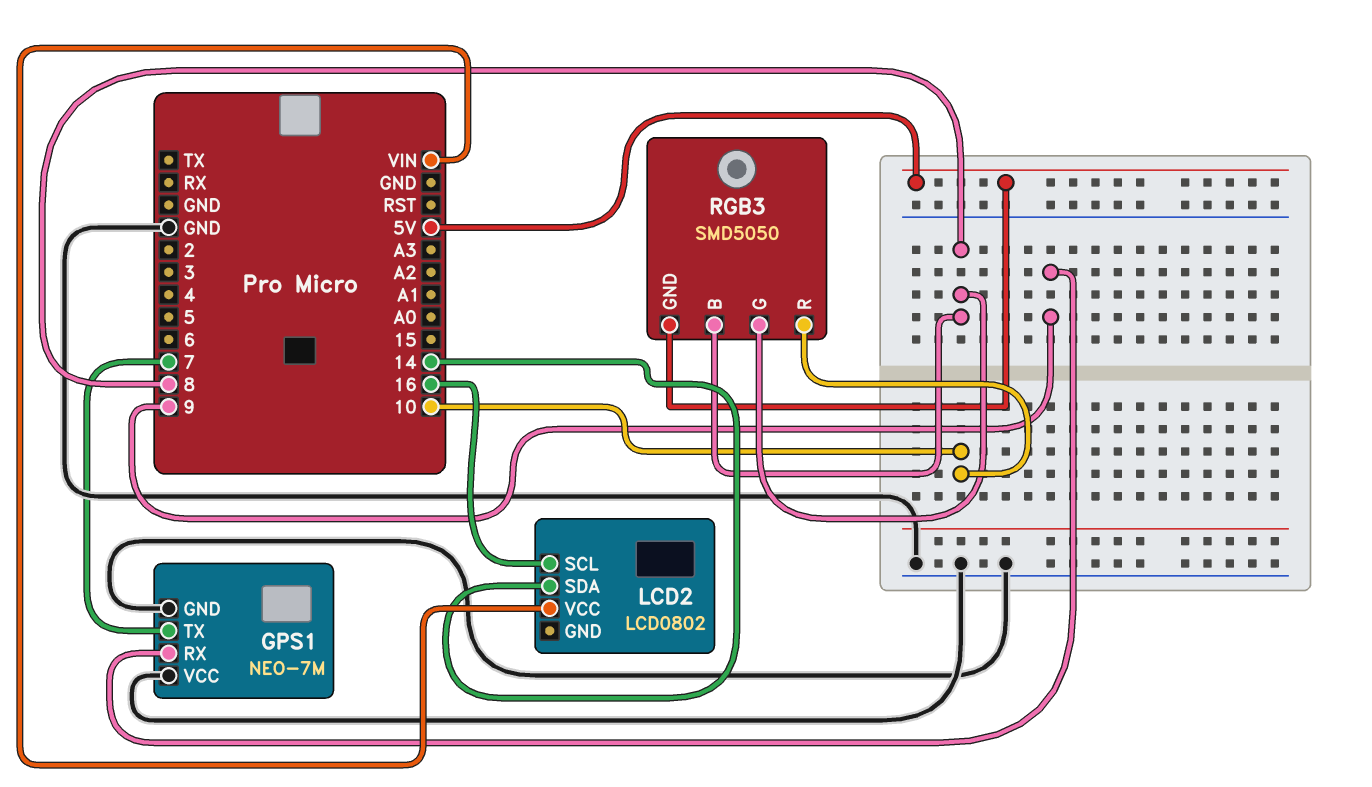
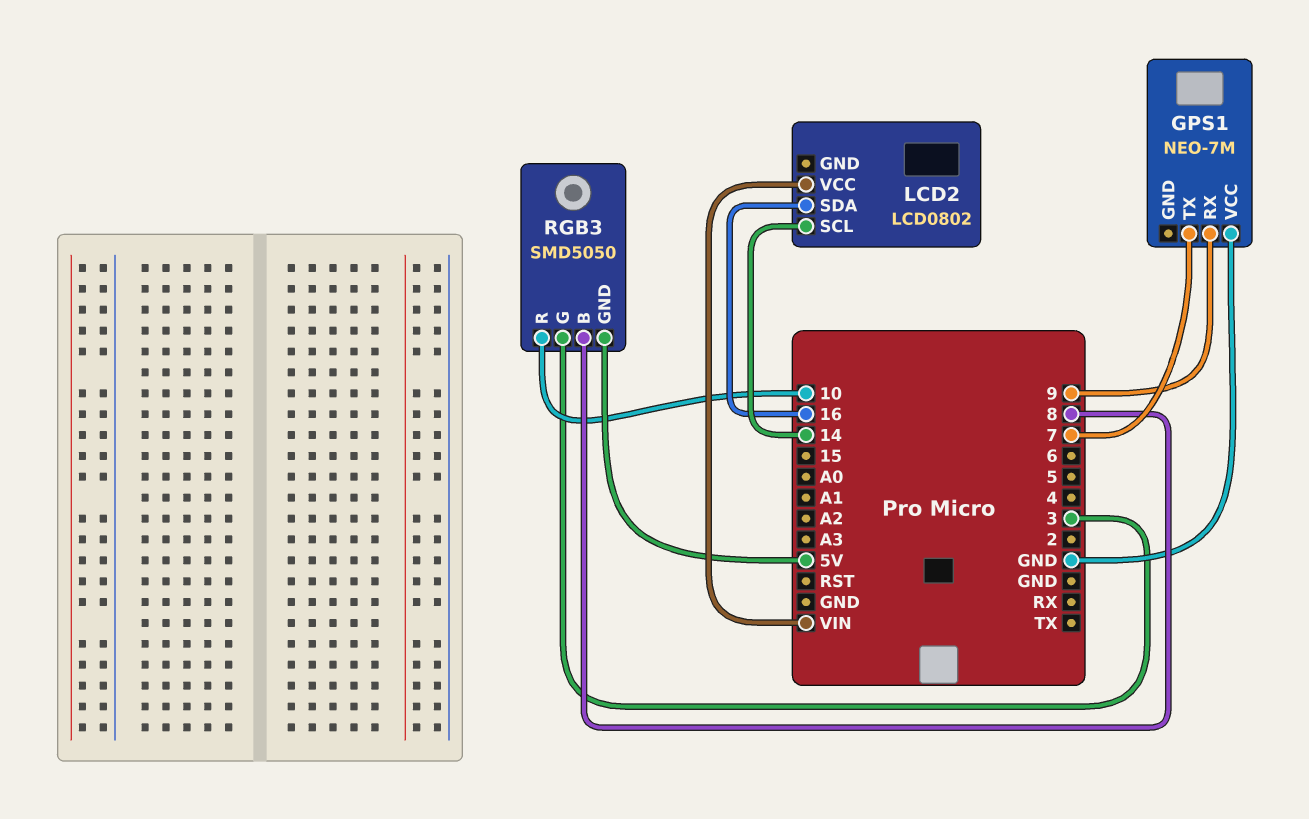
GPS1 pin GND: GND -> none
LCD2 pin SCL: 16 -> 14
LCD2 pin SDA: 14 -> 16
RGB3 pin G: 8 -> 3

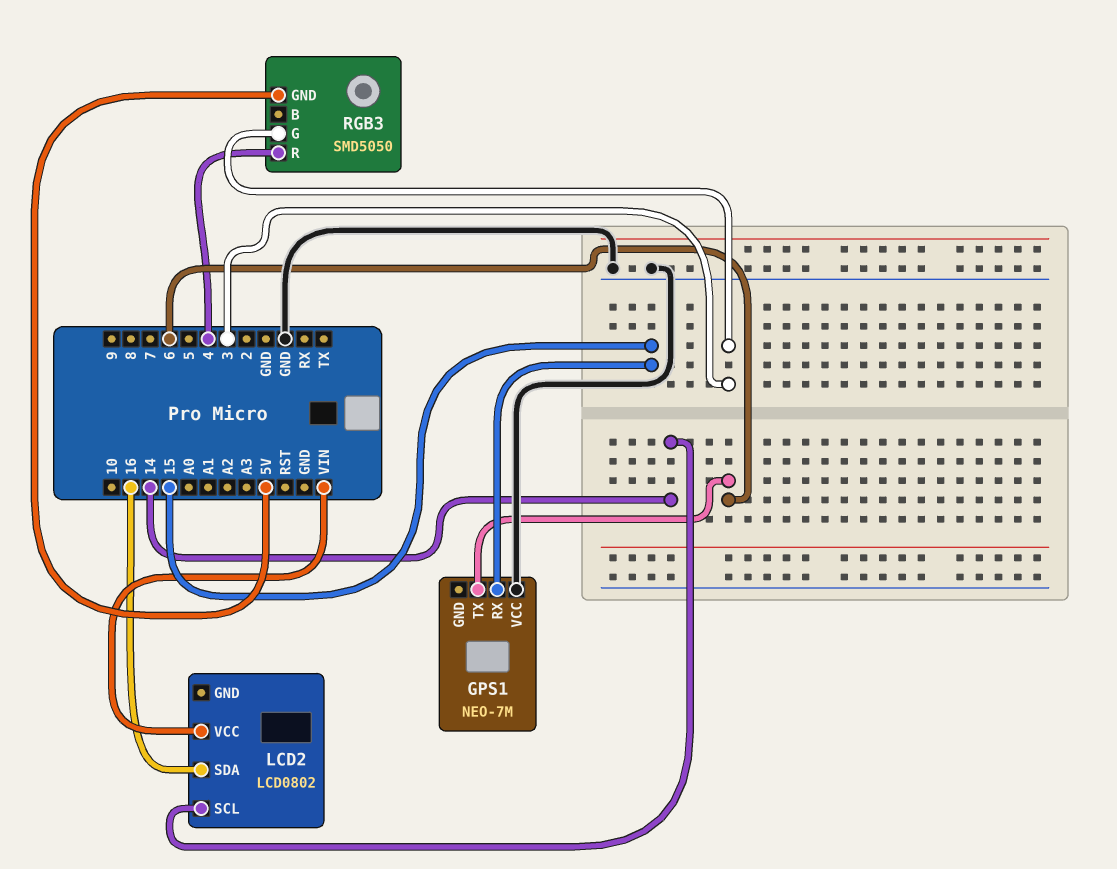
GPS1 pin RX: 9 -> 15
GPS1 pin TX: 7 -> 6
RGB3 pin B: 8 -> none
RGB3 pin R: 10 -> 4

